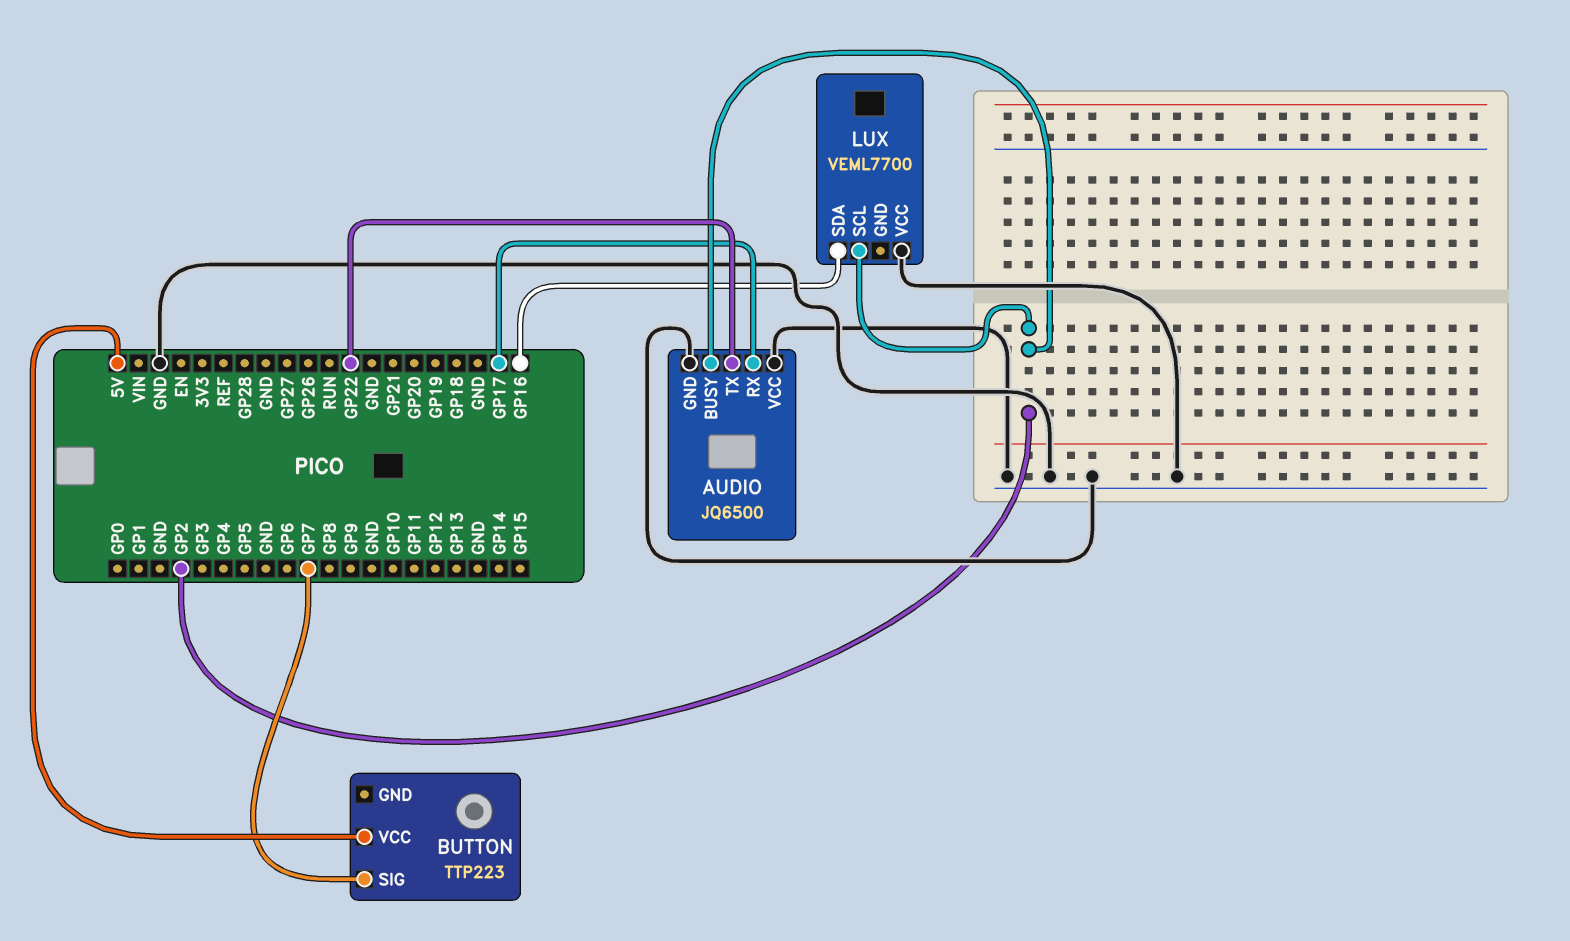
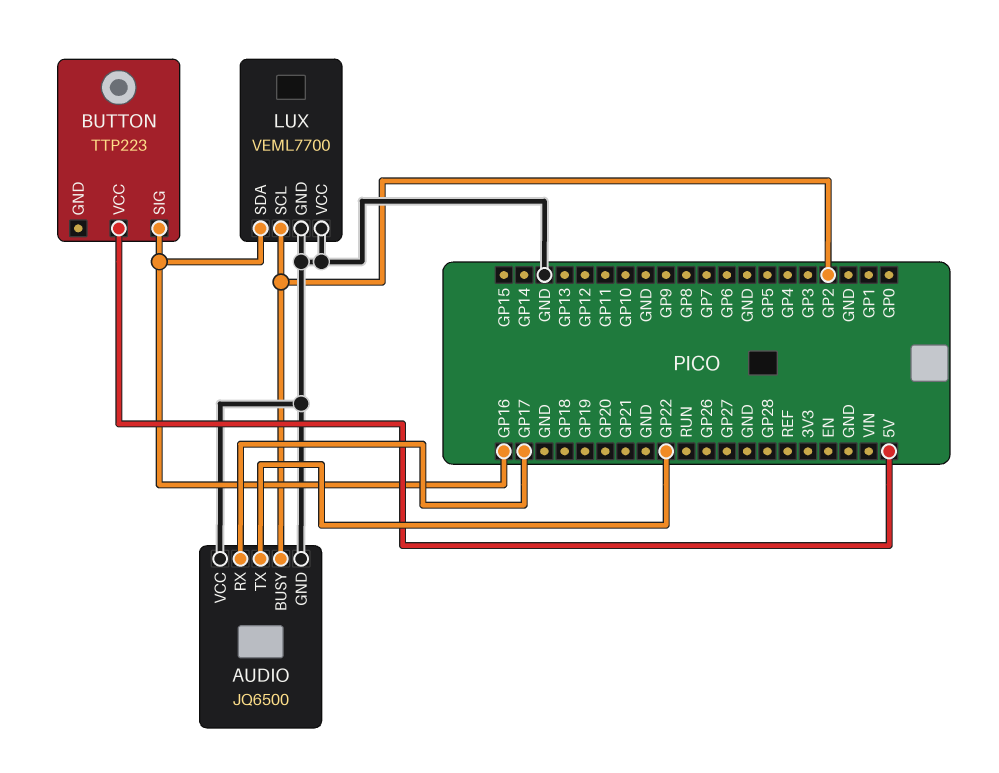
BUTTON pin SIG: GP7 -> GP16
LUX pin GND: none -> GND

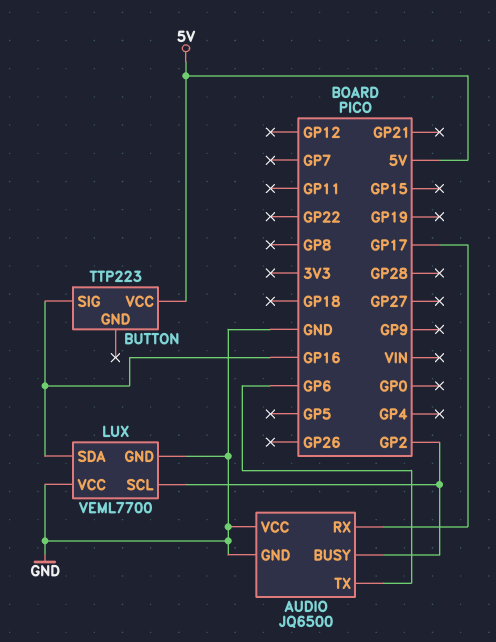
AUDIO pin TX: GP22 -> GP6

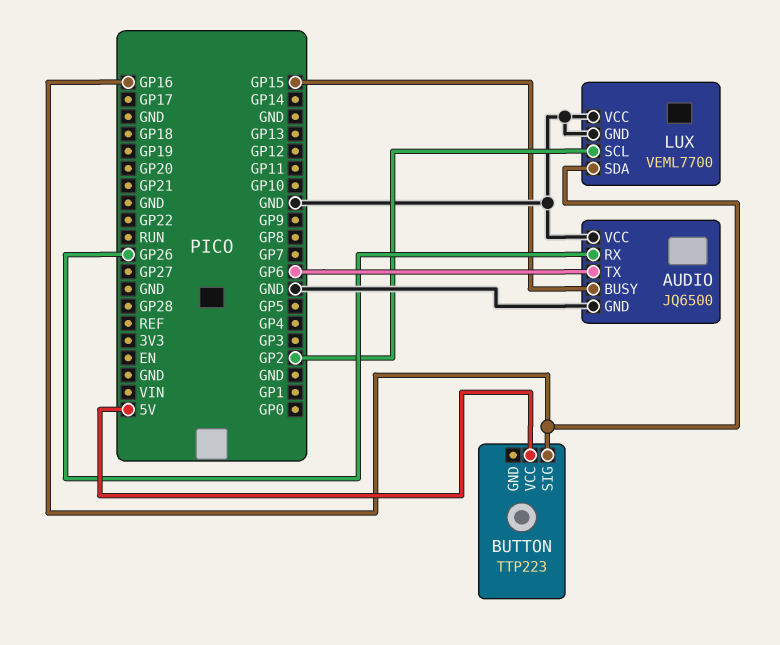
AUDIO pin BUSY: GP2 -> GP15
AUDIO pin RX: GP17 -> GP26

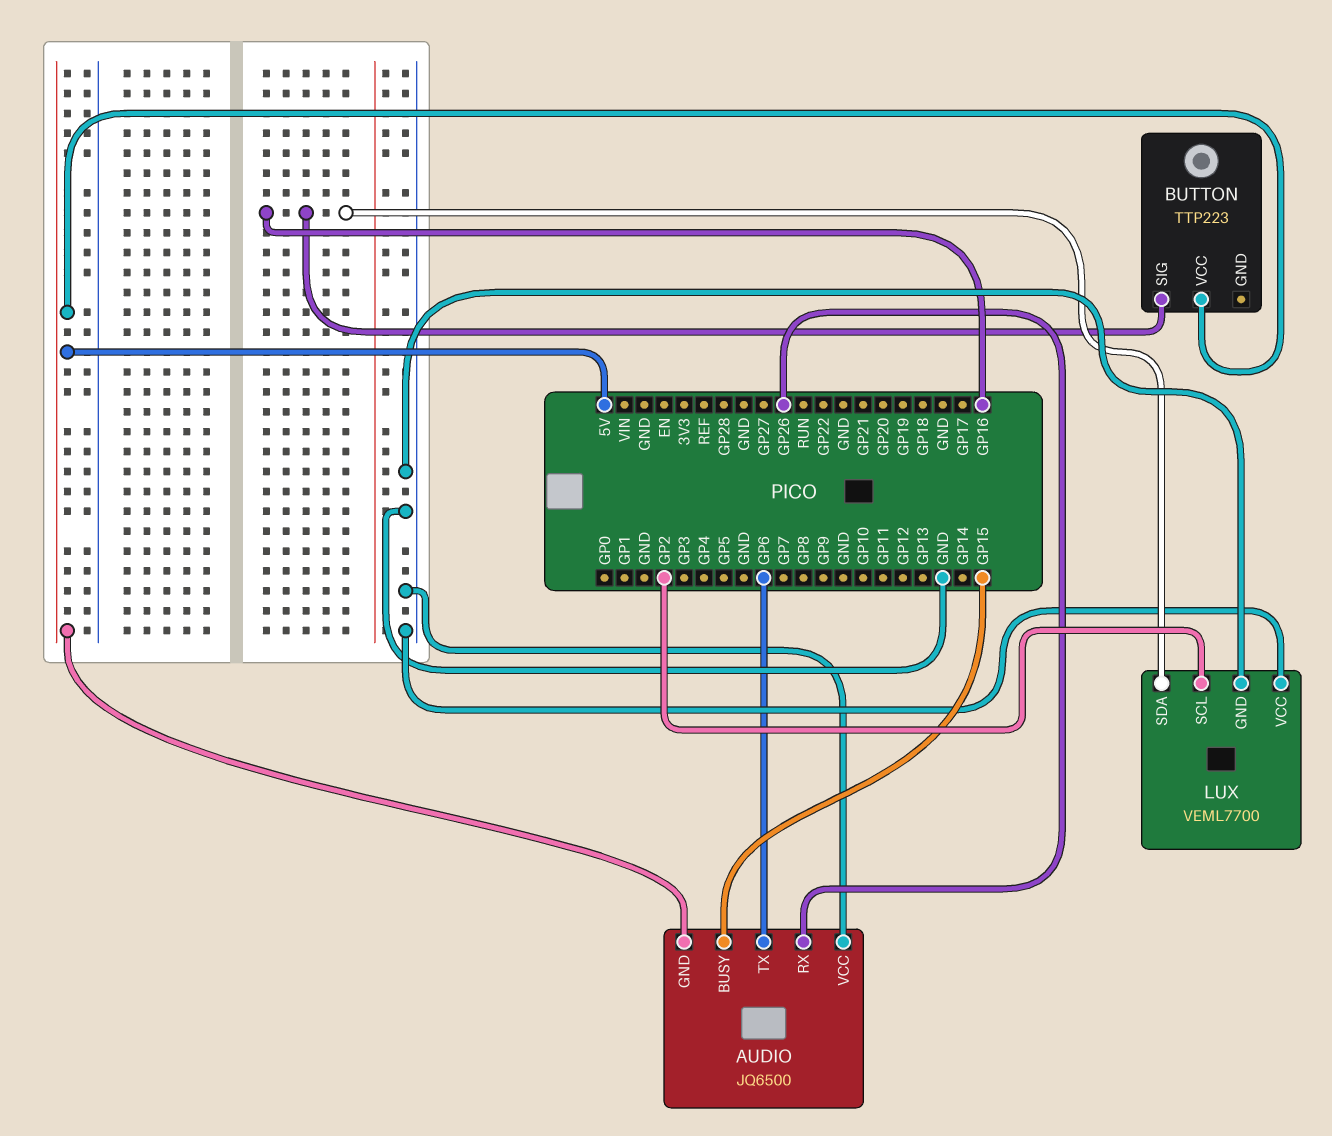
AUDIO pin GND: GND -> 5V

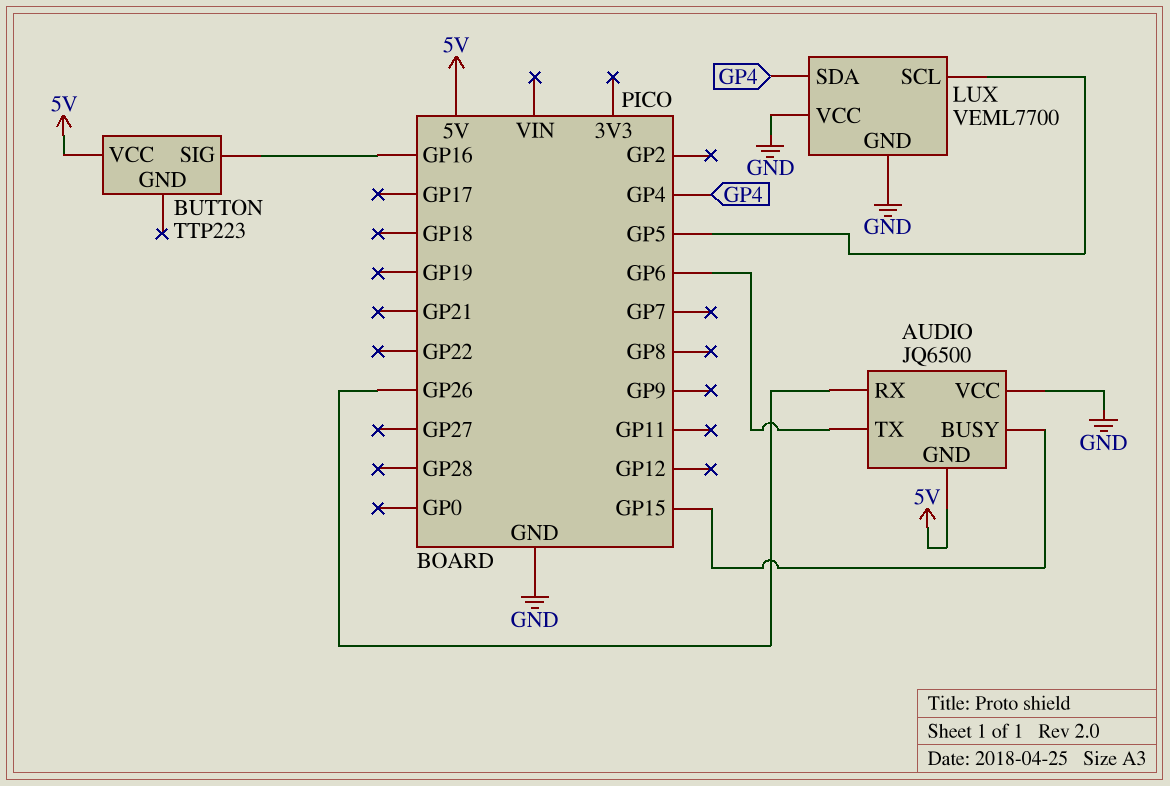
LUX pin SCL: GP2 -> GP5
LUX pin SDA: GP16 -> GP4

